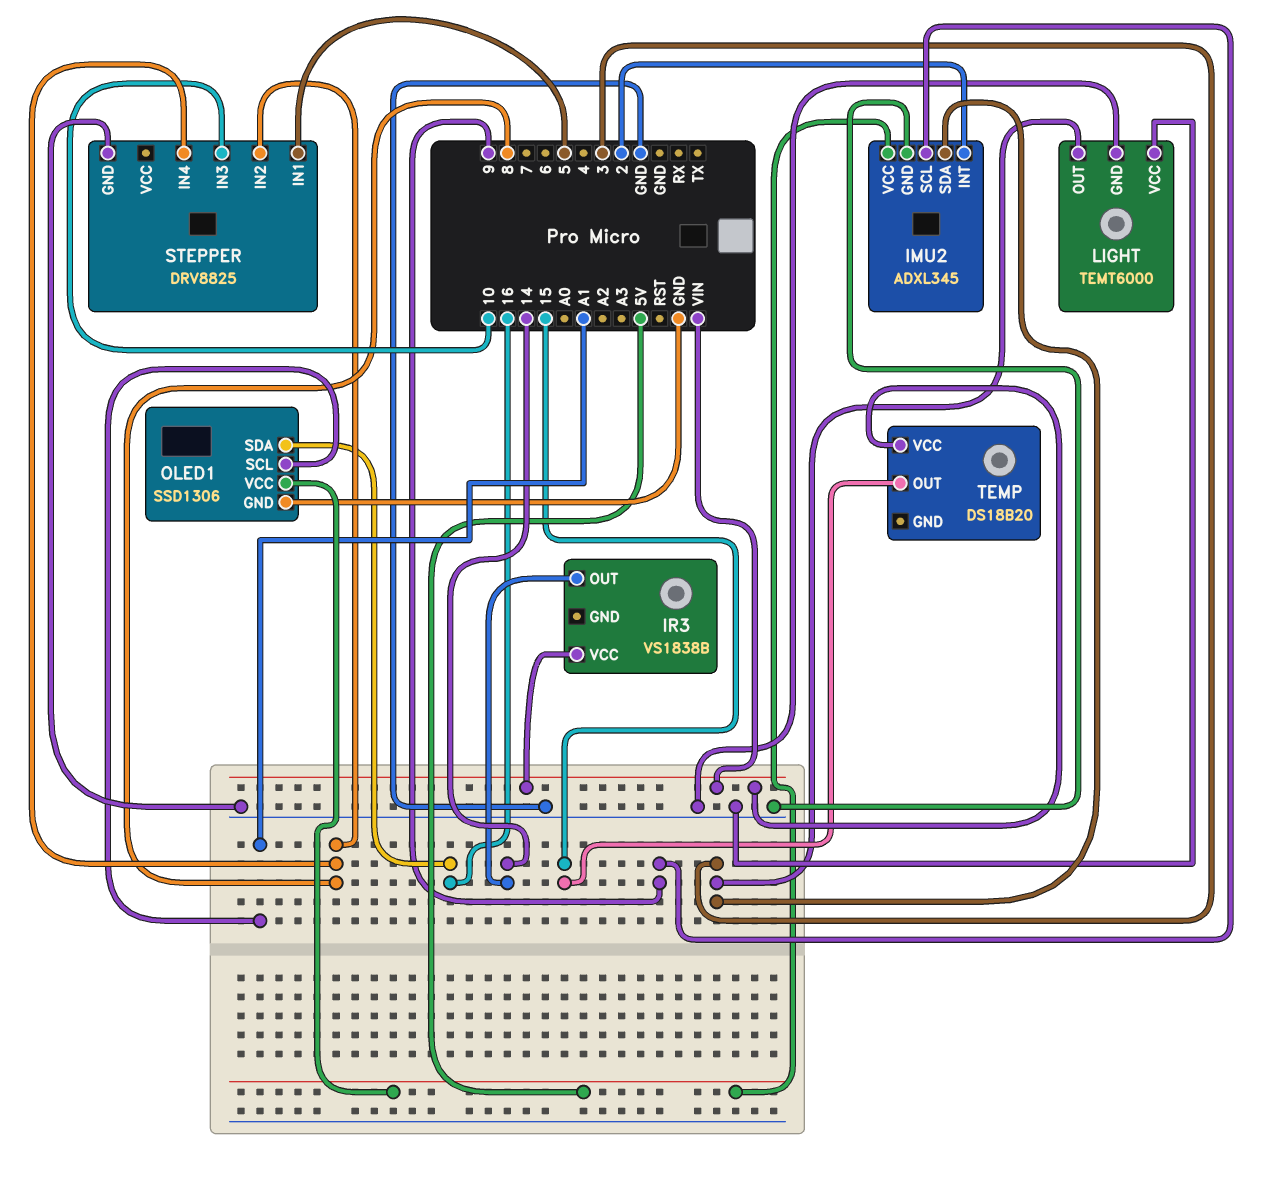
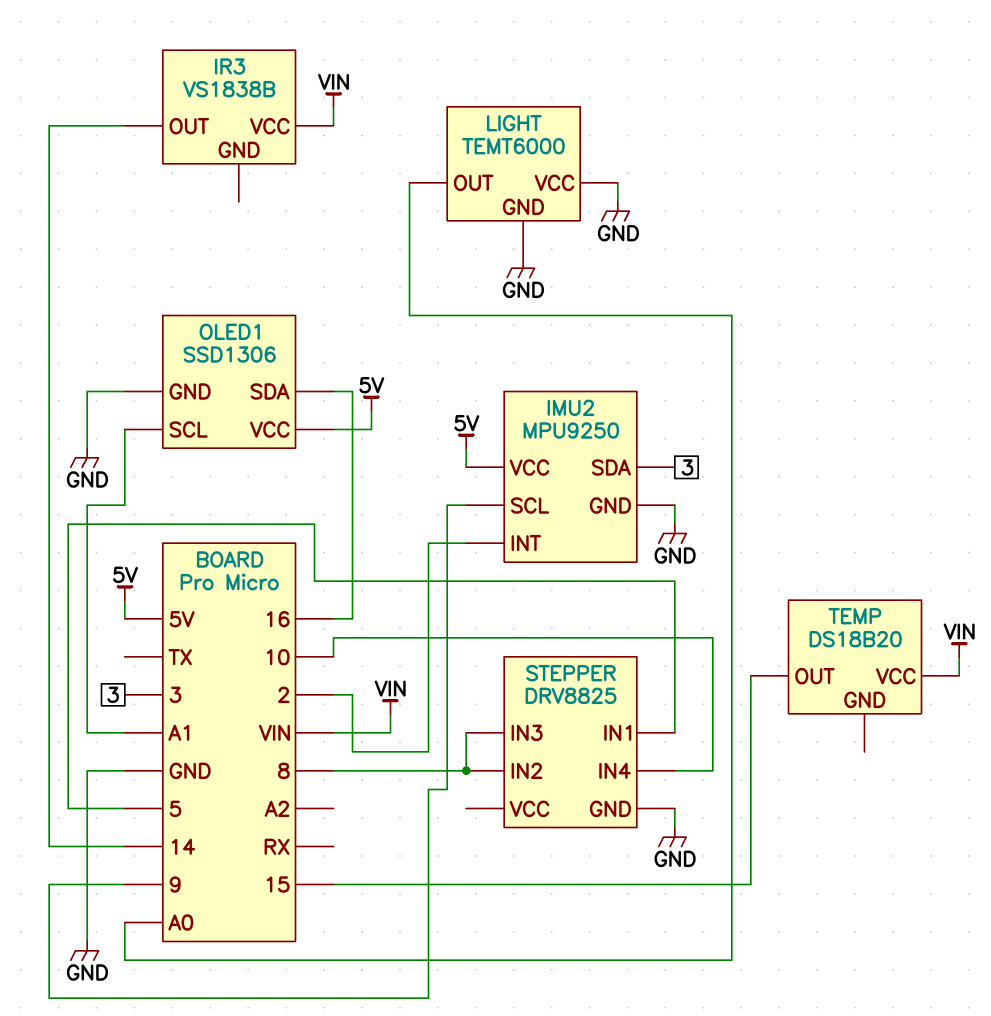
IMU2: ADXL345 -> MPU9250
LIGHT pin OUT: 3 -> A0
STEPPER pin IN3: 10 -> 8
STEPPER pin IN4: 8 -> 10

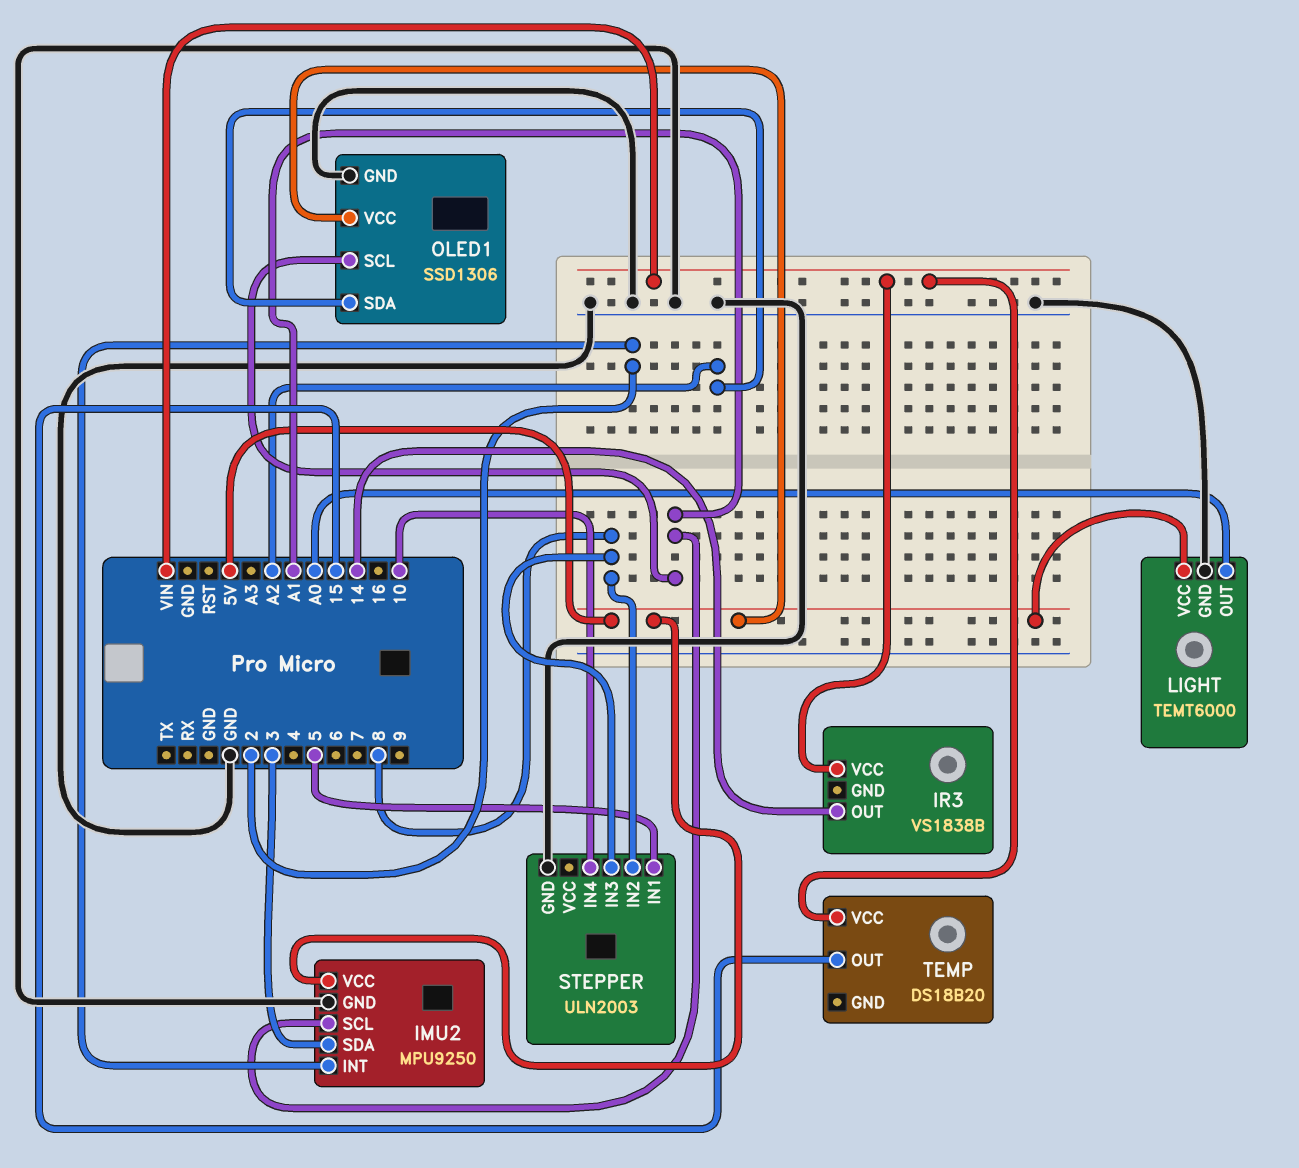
IMU2 pin SCL: 9 -> A1
LIGHT pin VCC: GND -> 5V
OLED1 pin SDA: 16 -> A2
STEPPER: DRV8825 -> ULN2003

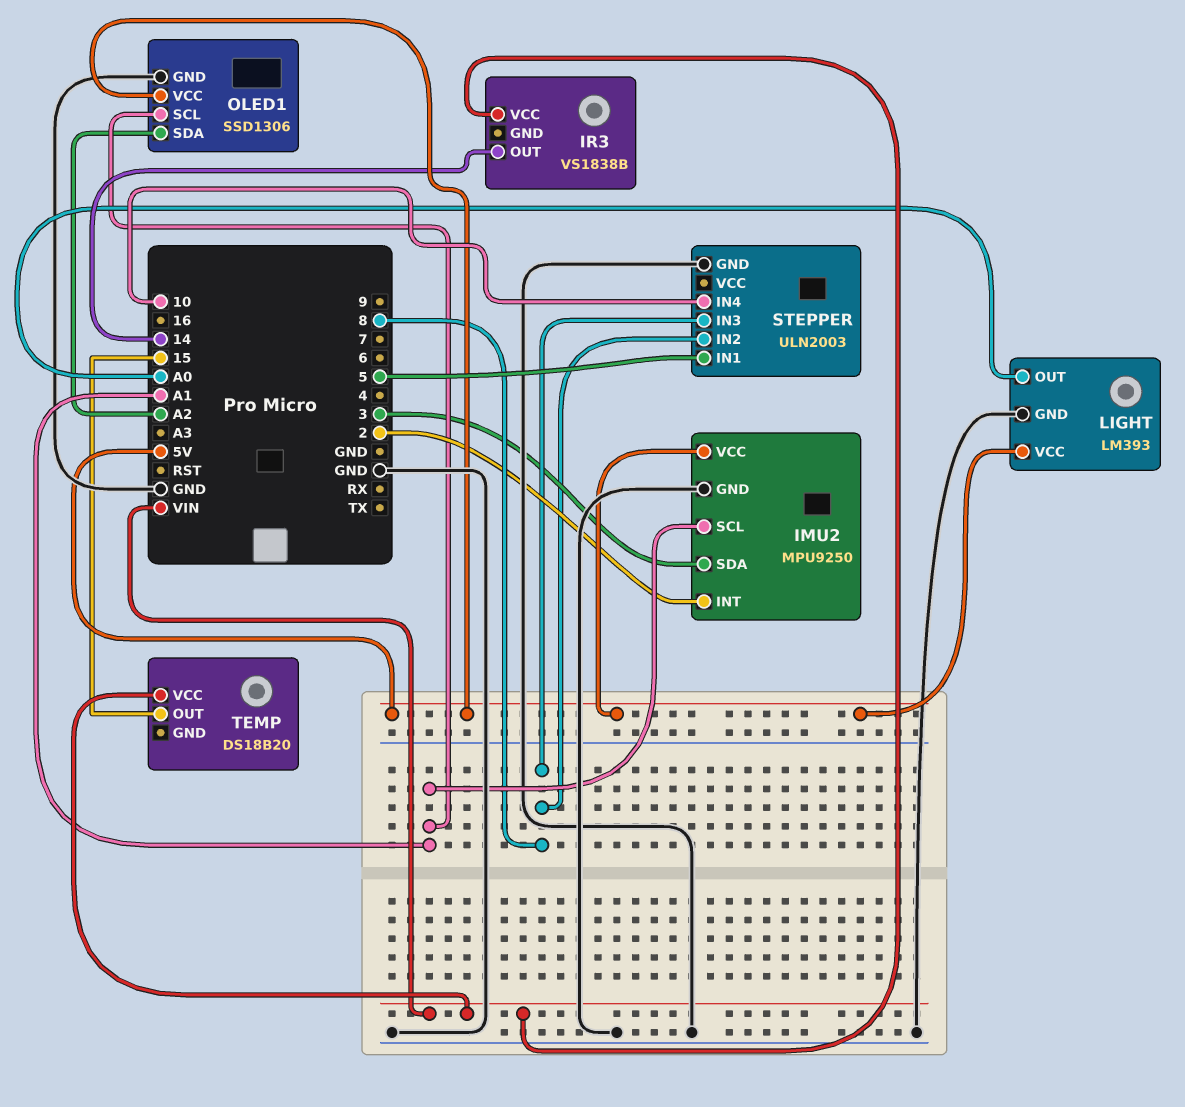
LIGHT: TEMT6000 -> LM393

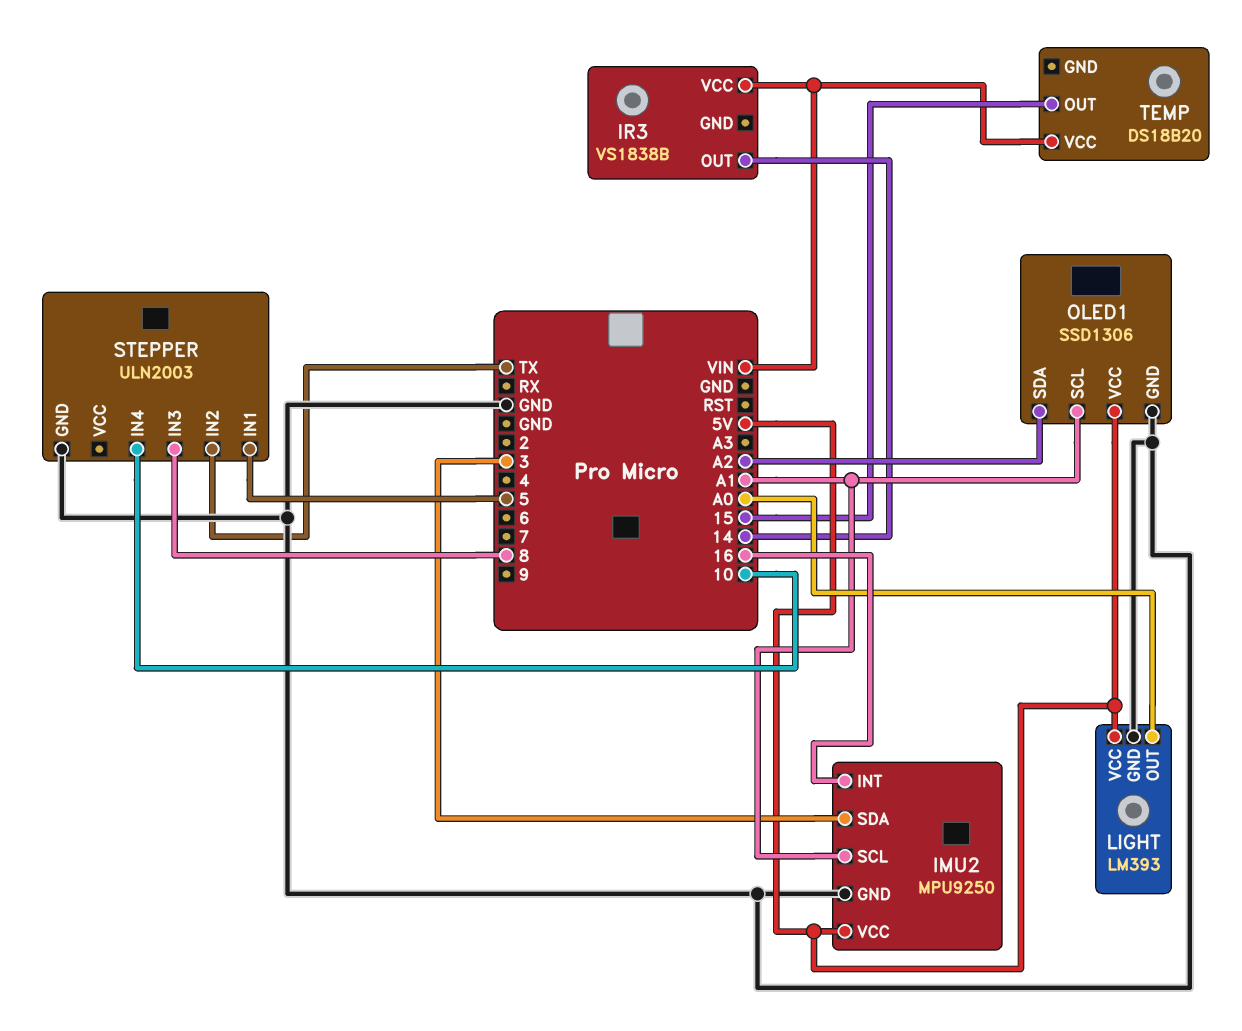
IMU2 pin INT: 2 -> 16
STEPPER pin IN2: 8 -> TX

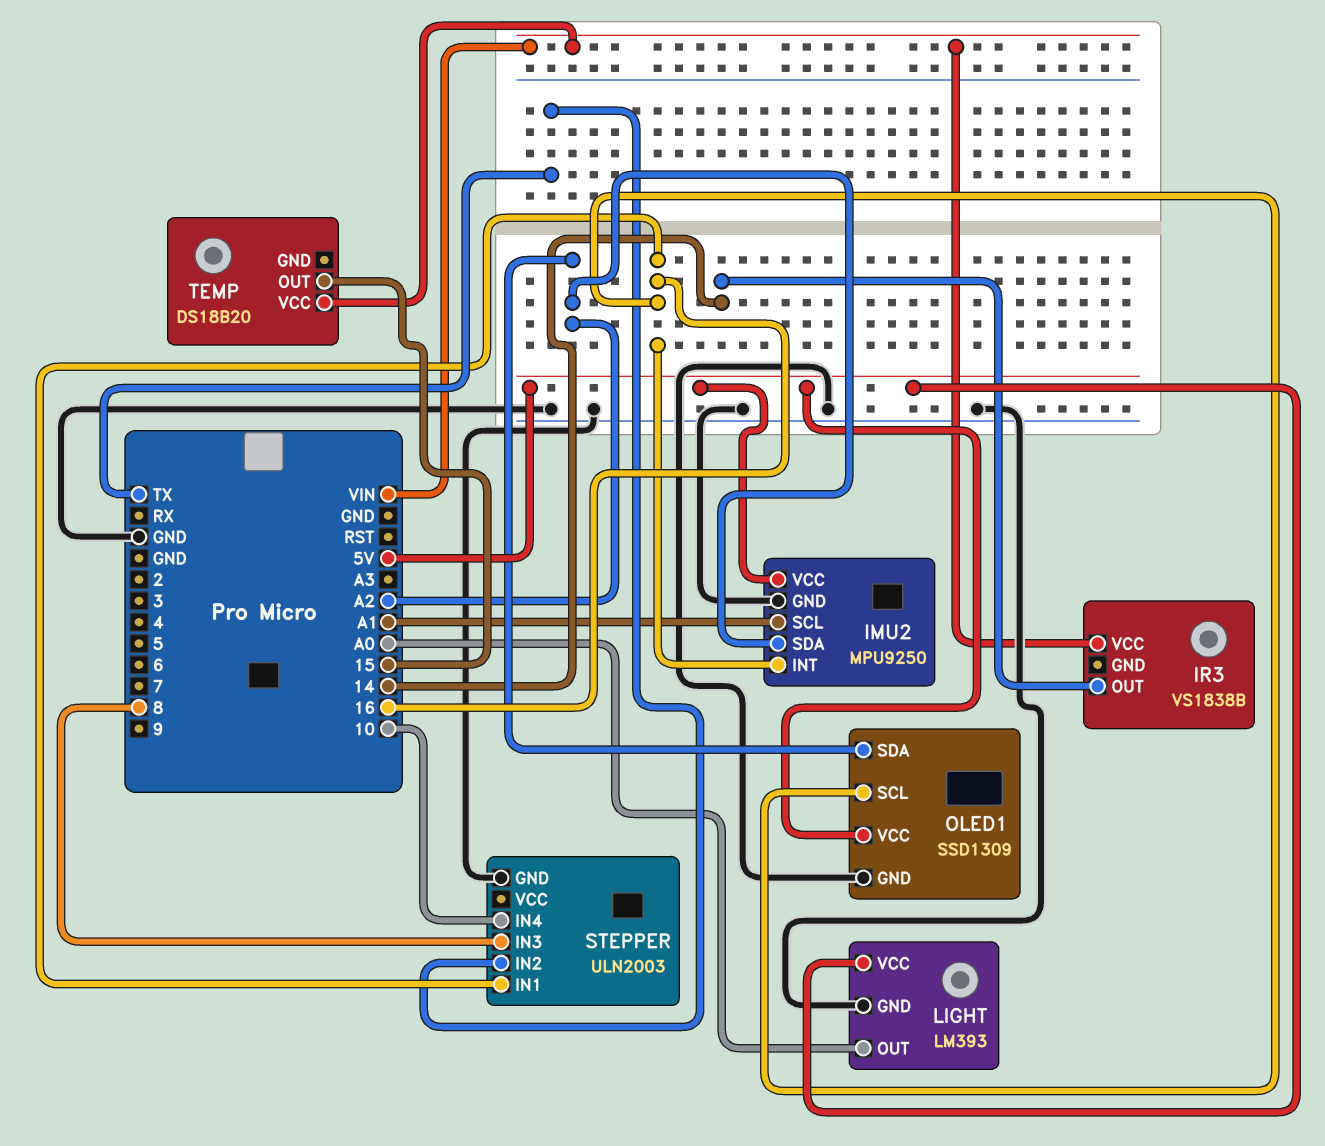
IMU2 pin SDA: 3 -> A2
OLED1: SSD1306 -> SSD1309
OLED1 pin SCL: A1 -> 16
STEPPER pin IN1: 5 -> 16

